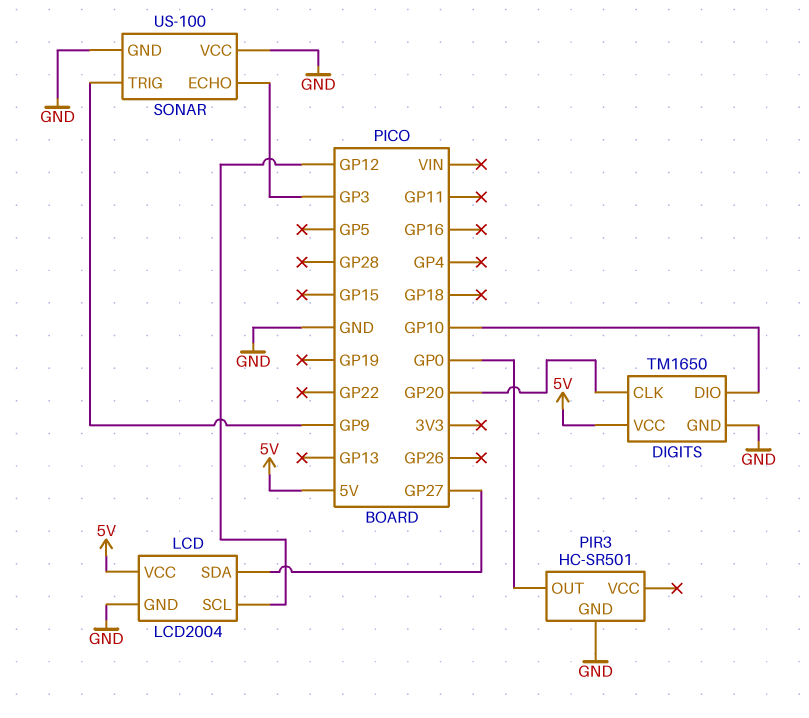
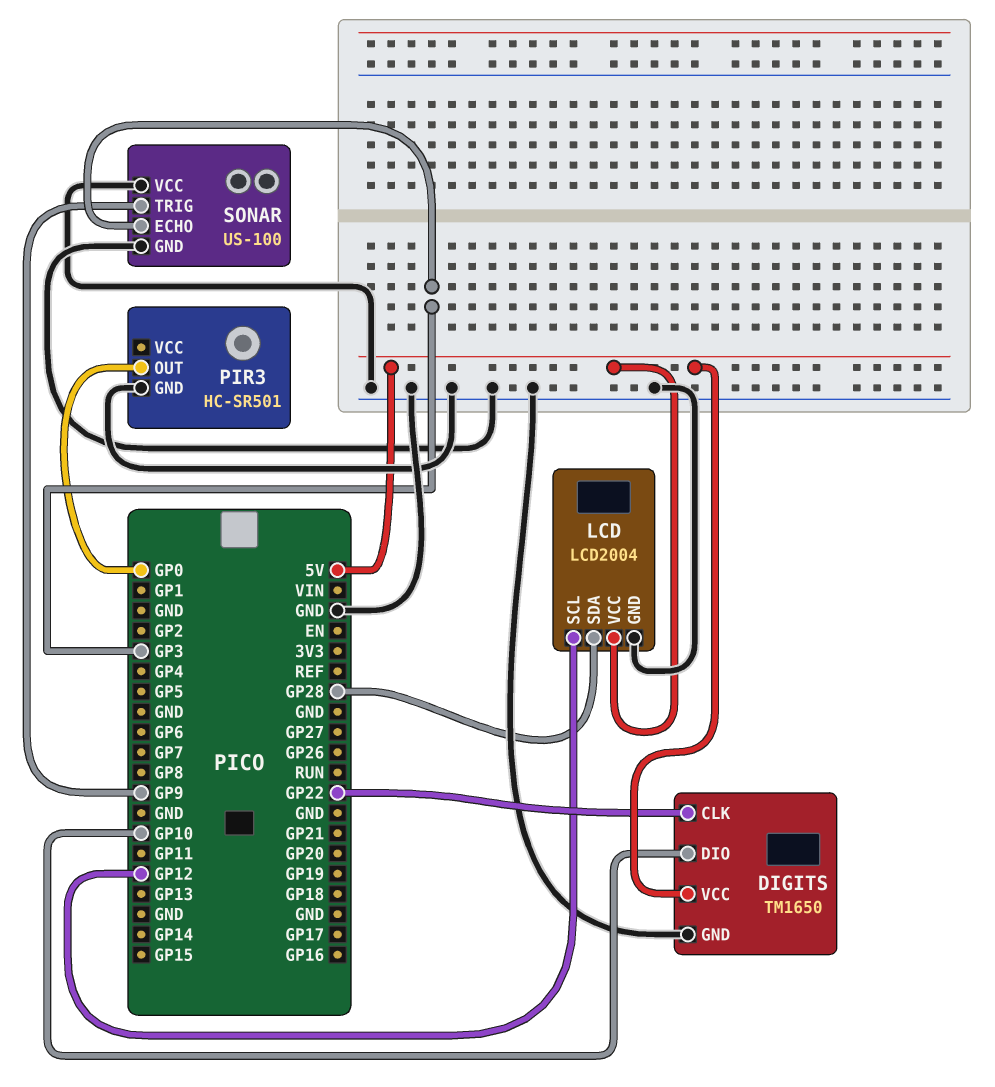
DIGITS pin CLK: GP20 -> GP22
LCD pin SDA: GP27 -> GP28

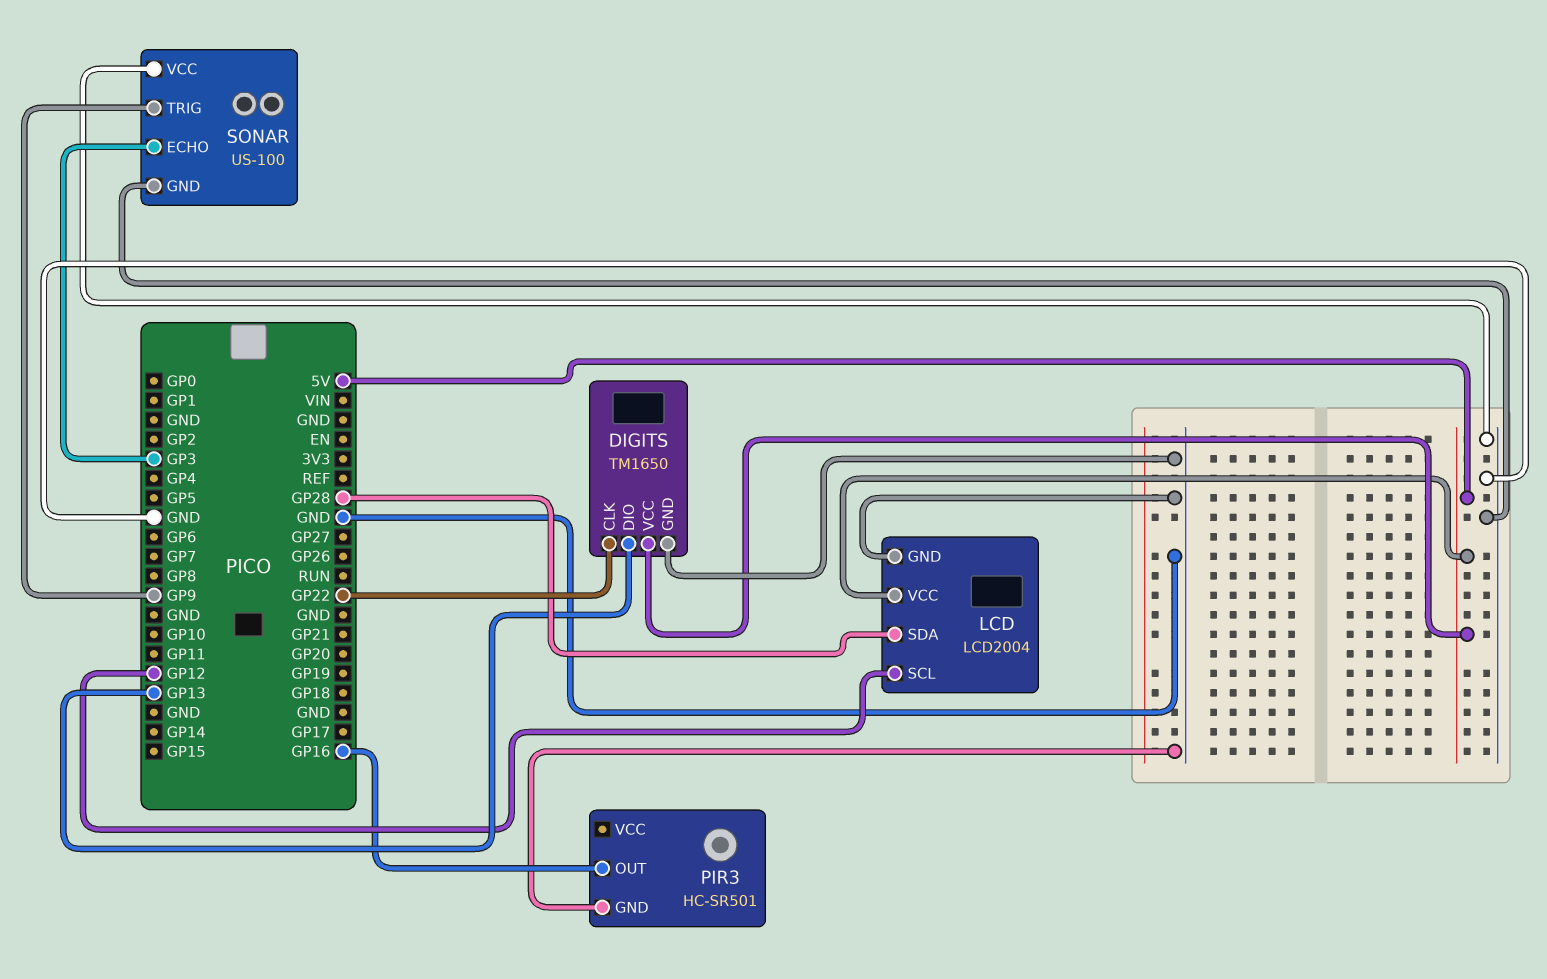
DIGITS pin DIO: GP10 -> GP13
PIR3 pin OUT: GP0 -> GP16

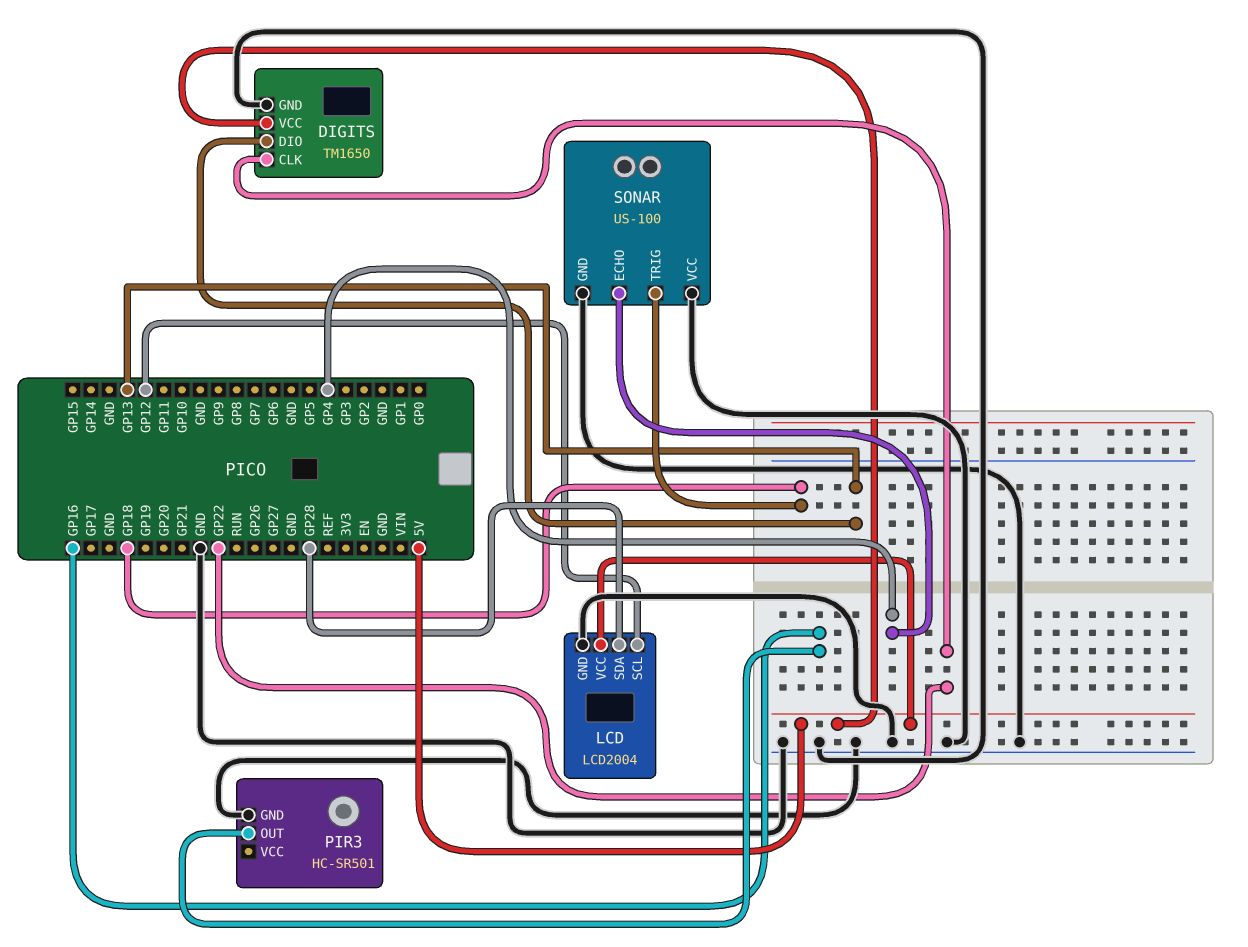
SONAR pin ECHO: GP3 -> GP4
SONAR pin TRIG: GP9 -> GP18

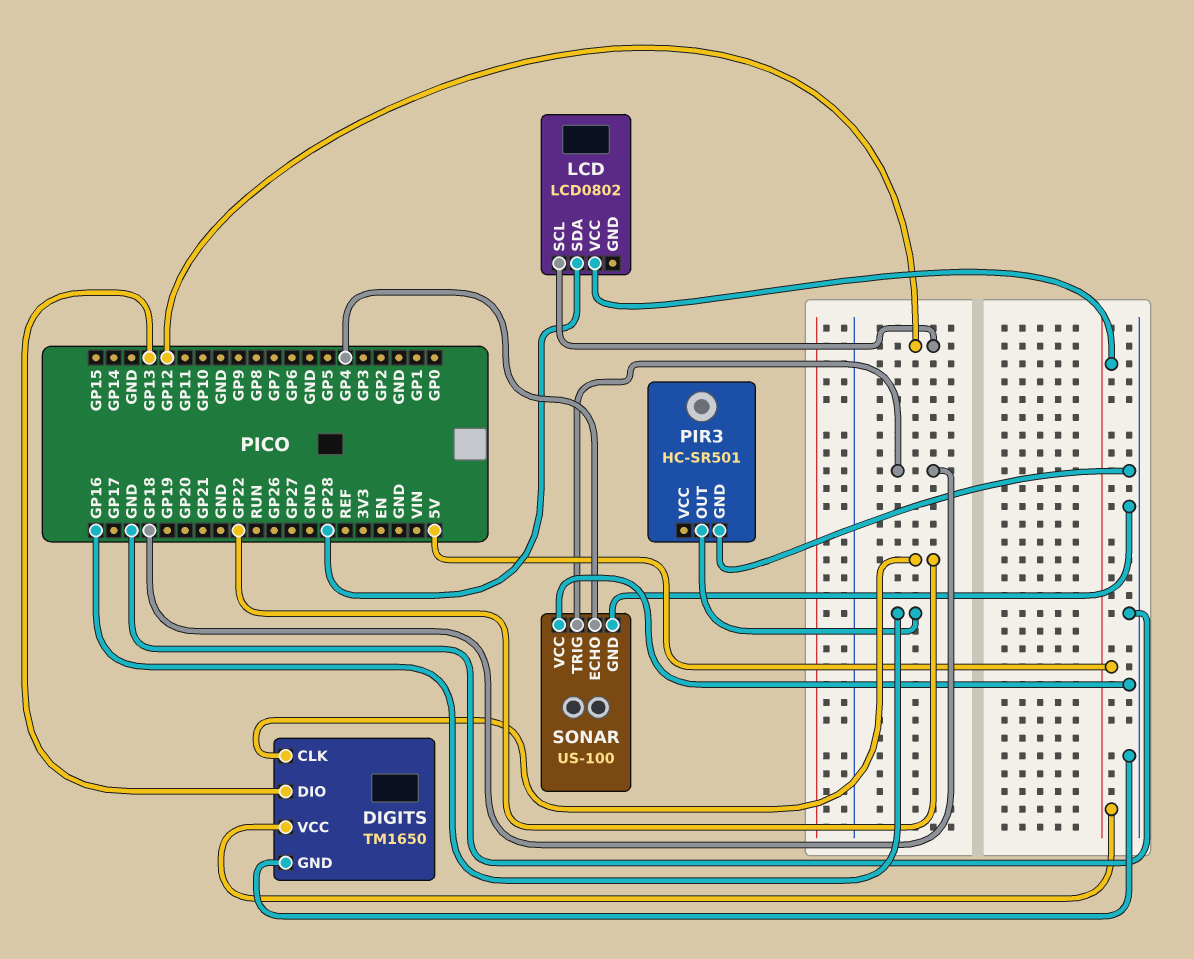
LCD: LCD2004 -> LCD0802
LCD pin GND: GND -> none

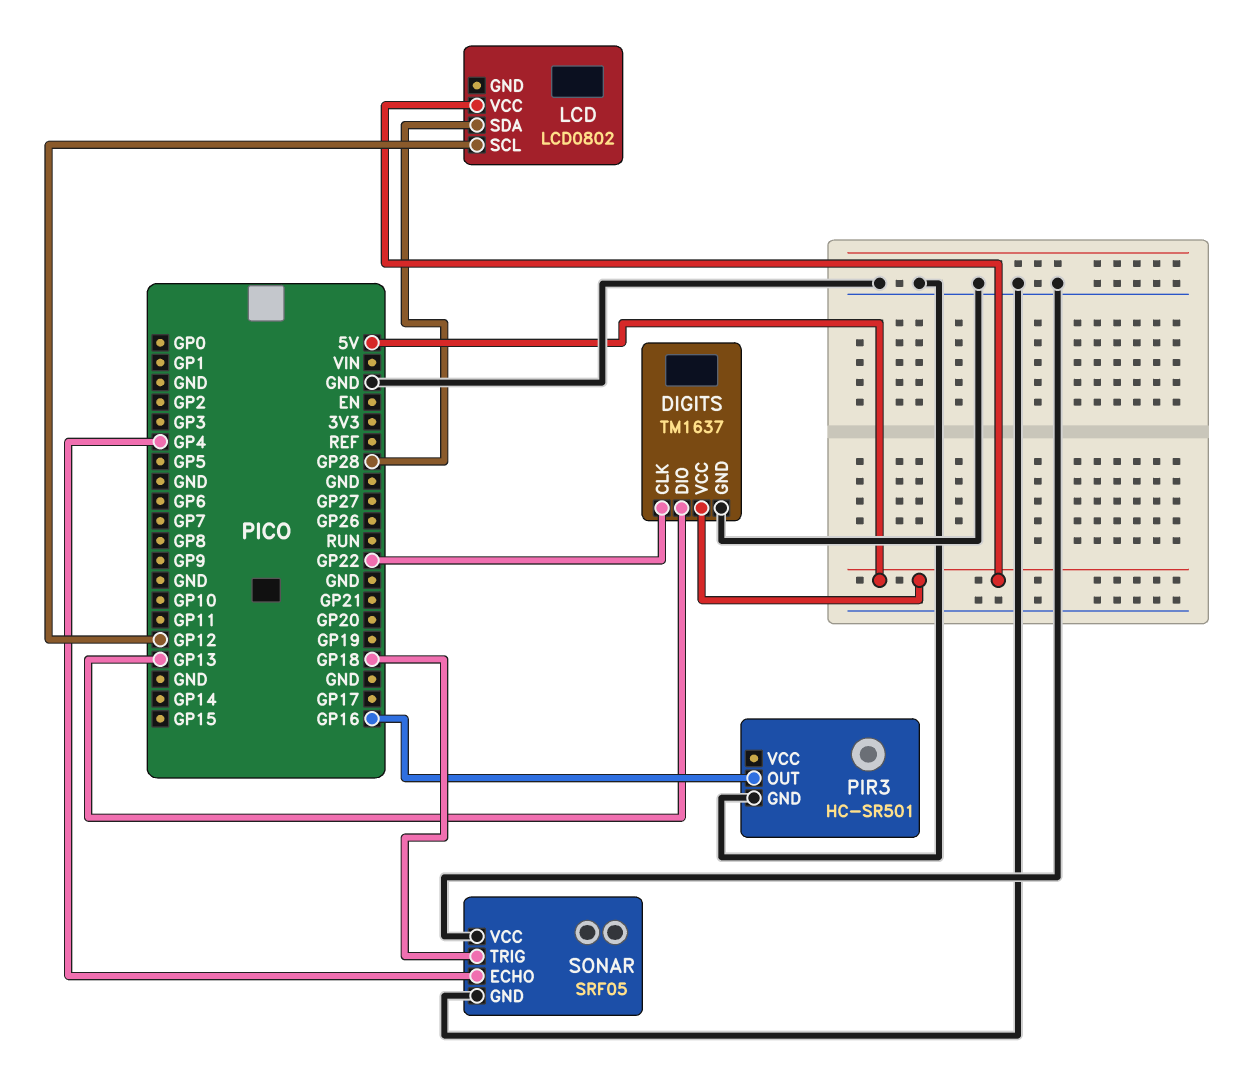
DIGITS: TM1650 -> TM1637
SONAR: US-100 -> SRF05

